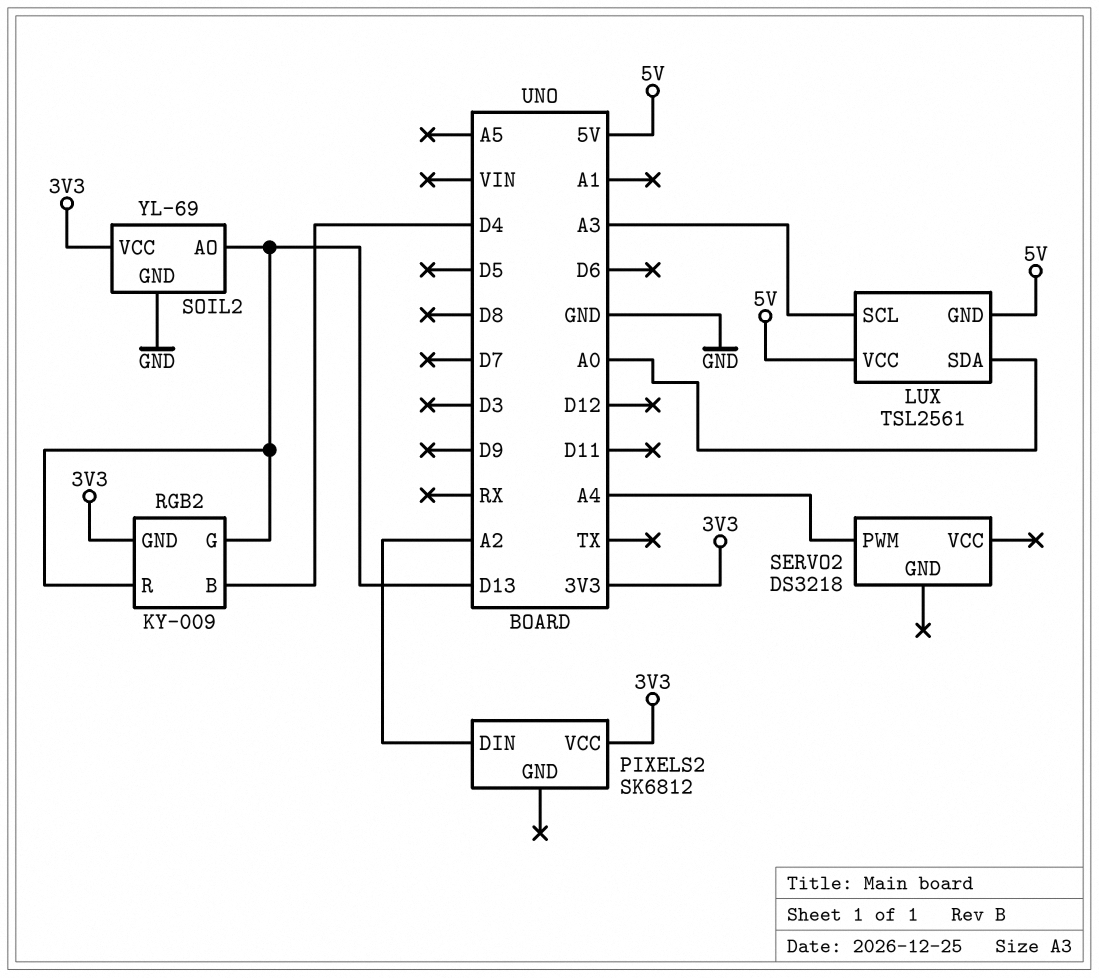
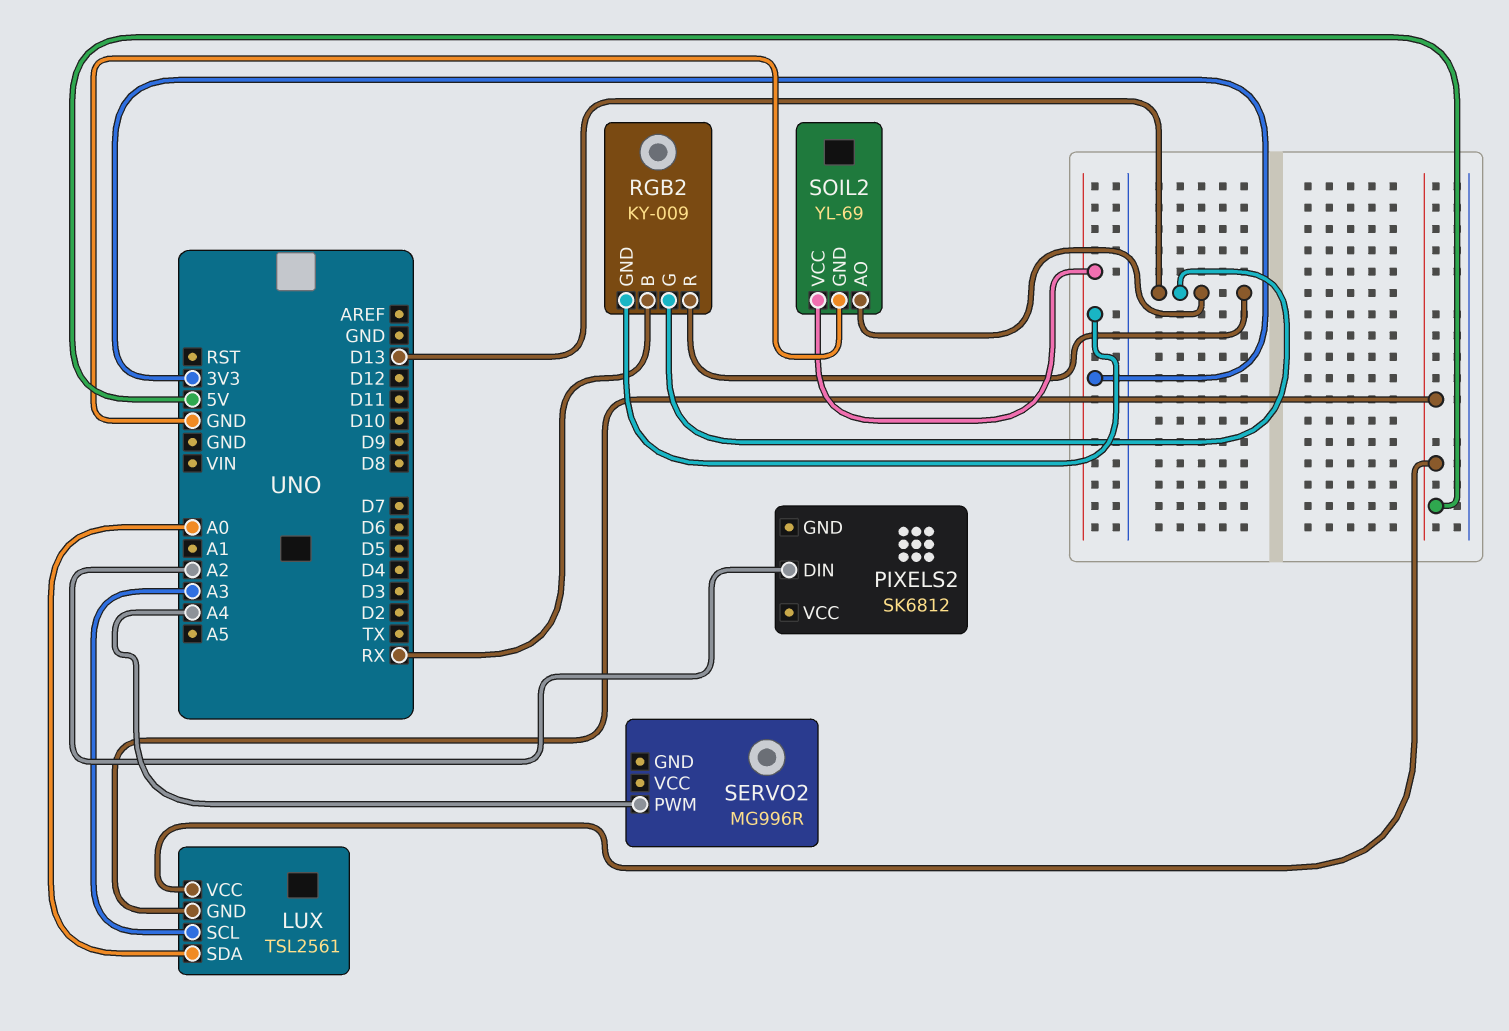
PIXELS2 pin VCC: 3V3 -> none
RGB2 pin B: D4 -> RX
SERVO2: DS3218 -> MG996R

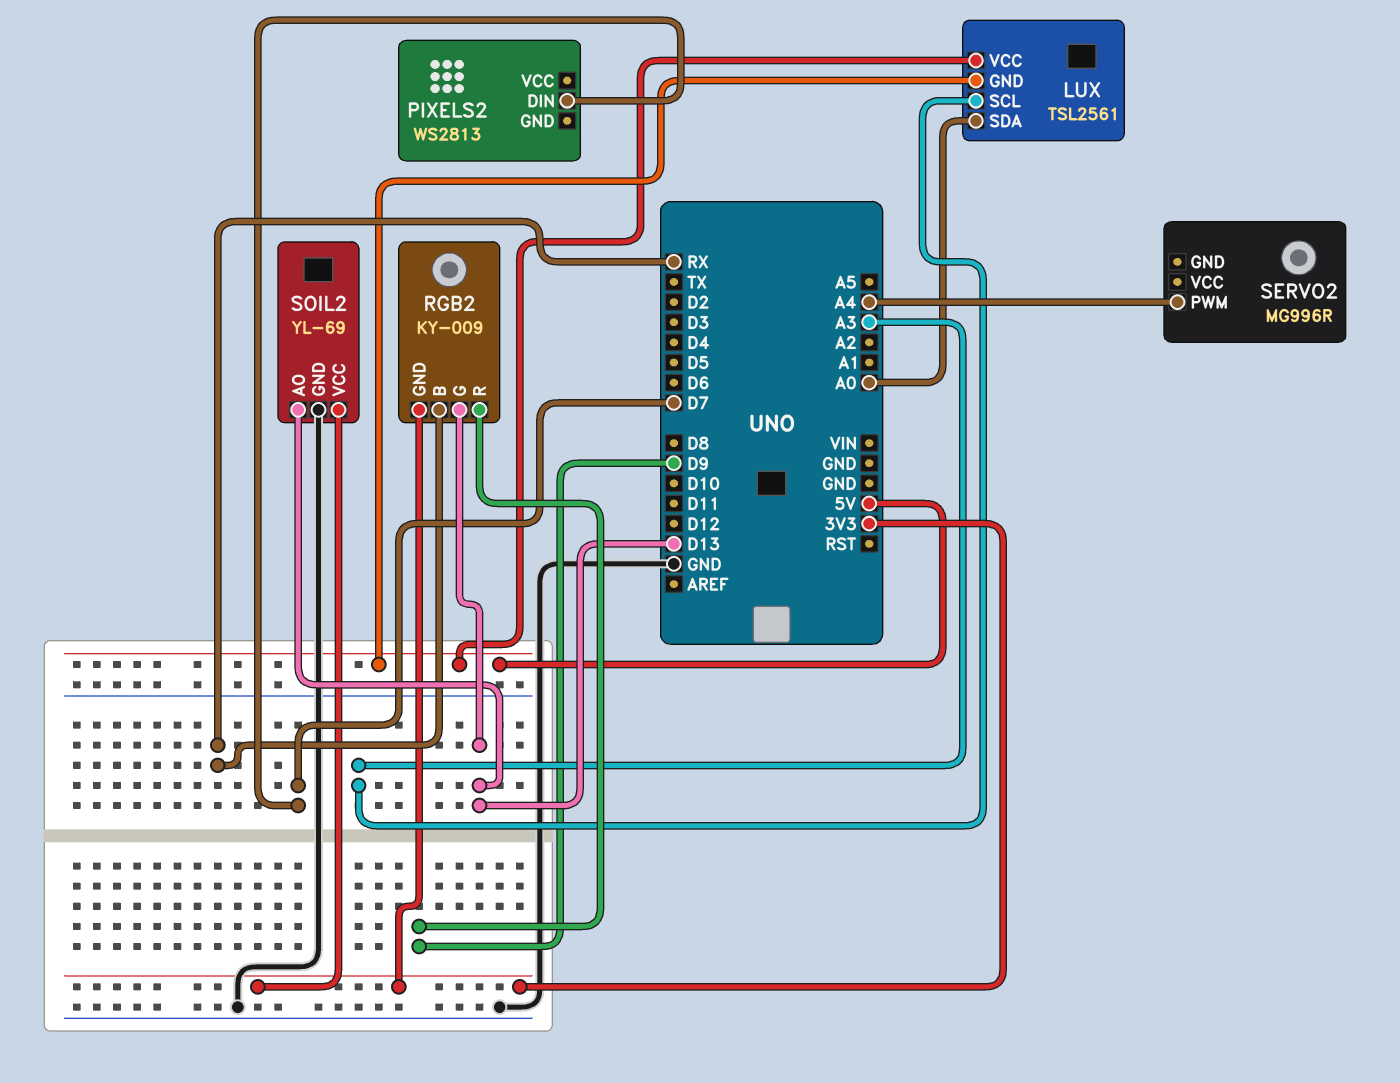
PIXELS2: SK6812 -> WS2813
PIXELS2 pin DIN: A2 -> D7
RGB2 pin R: D13 -> D9

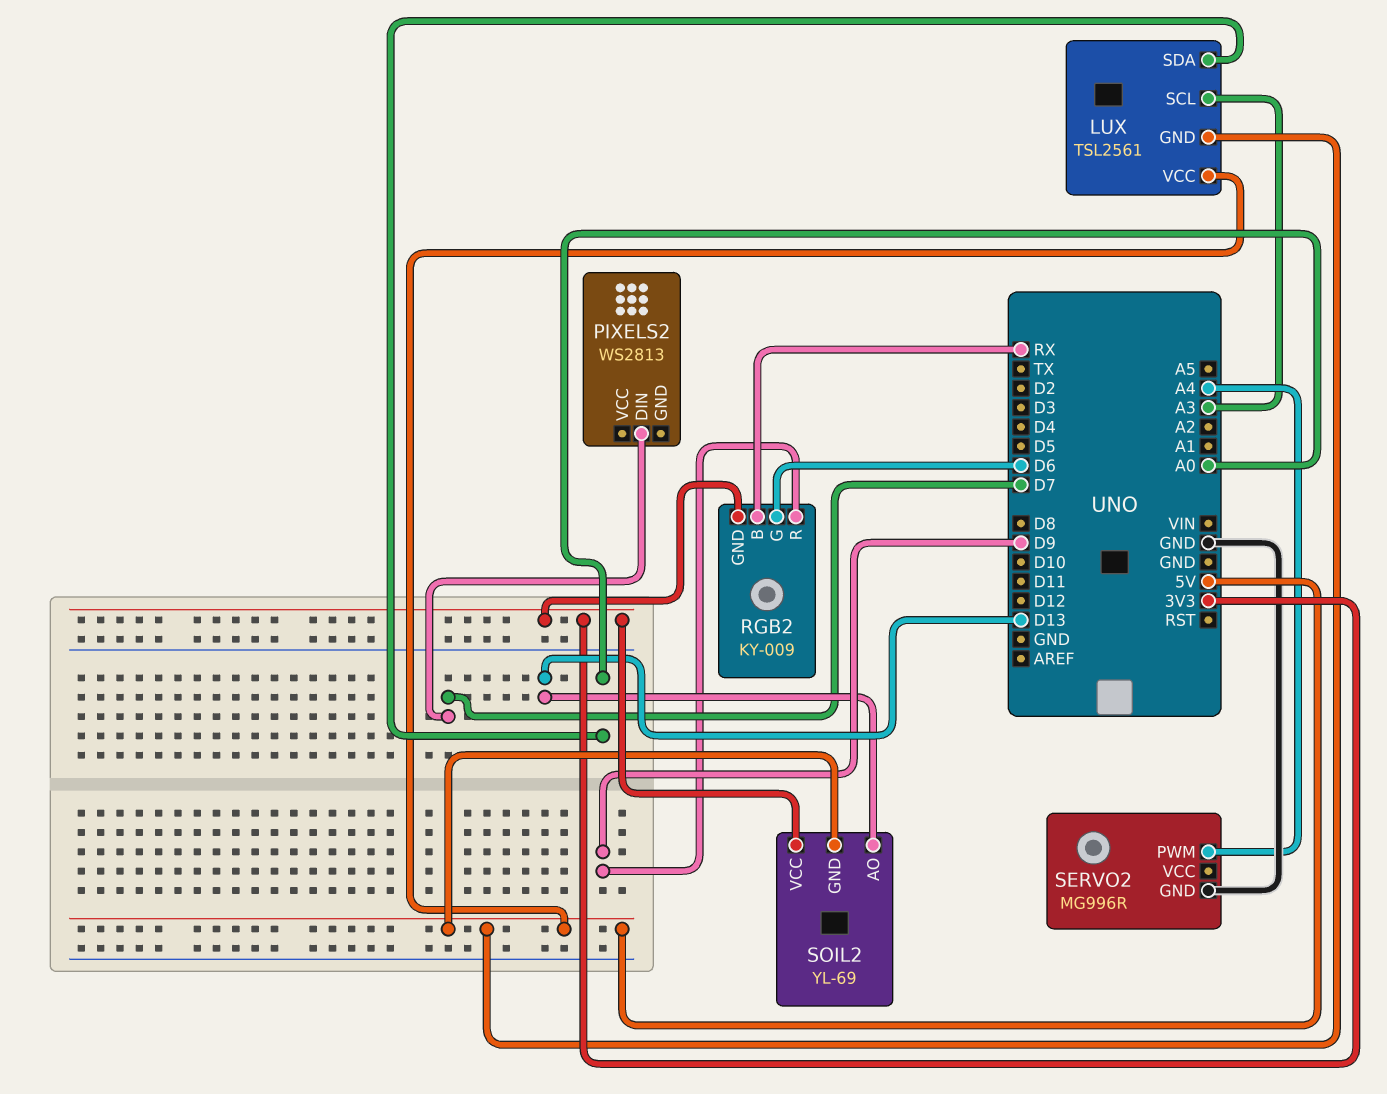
RGB2 pin G: D13 -> D6
SERVO2 pin GND: none -> GND
SOIL2 pin GND: GND -> 5V

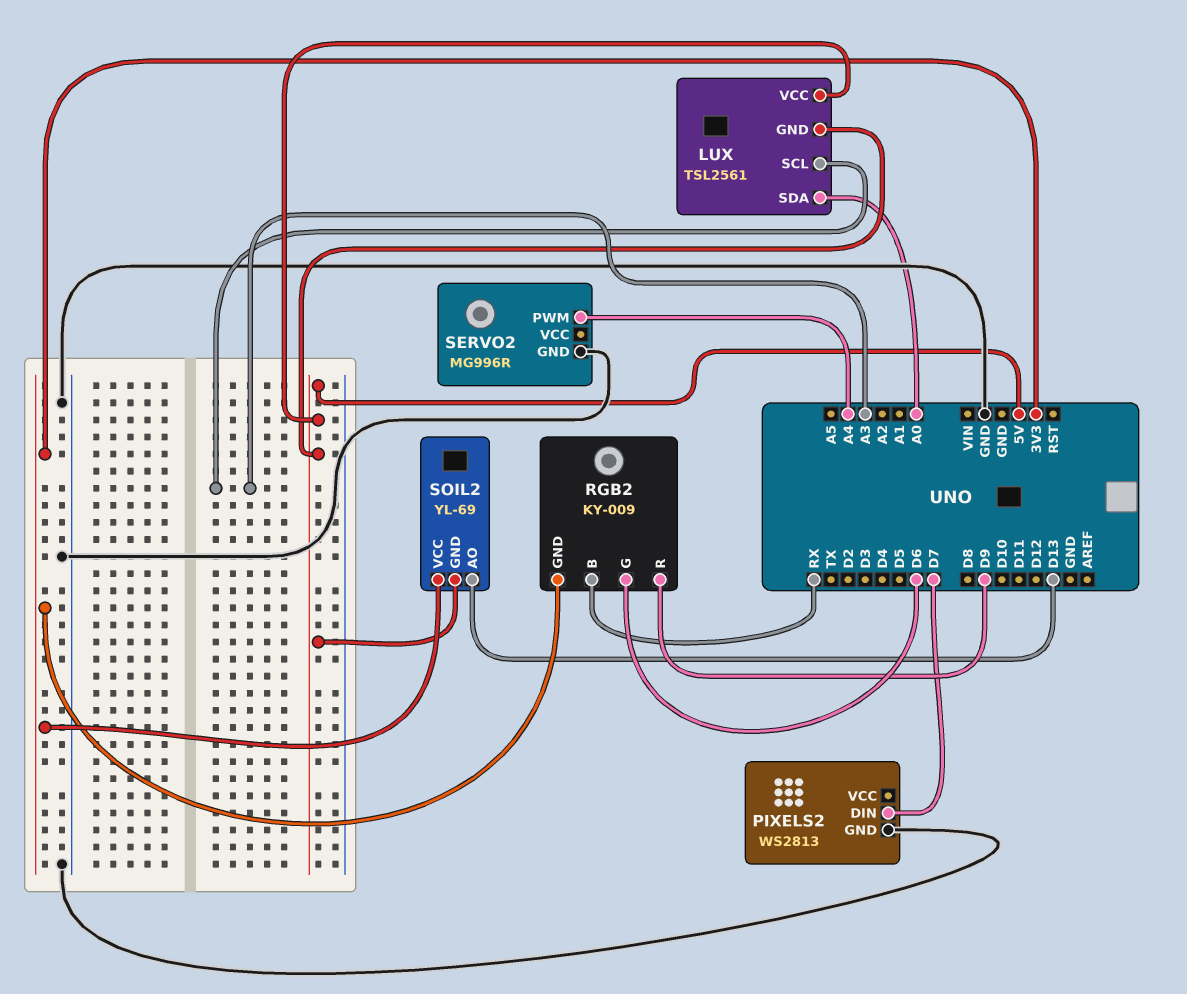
PIXELS2 pin GND: none -> GND

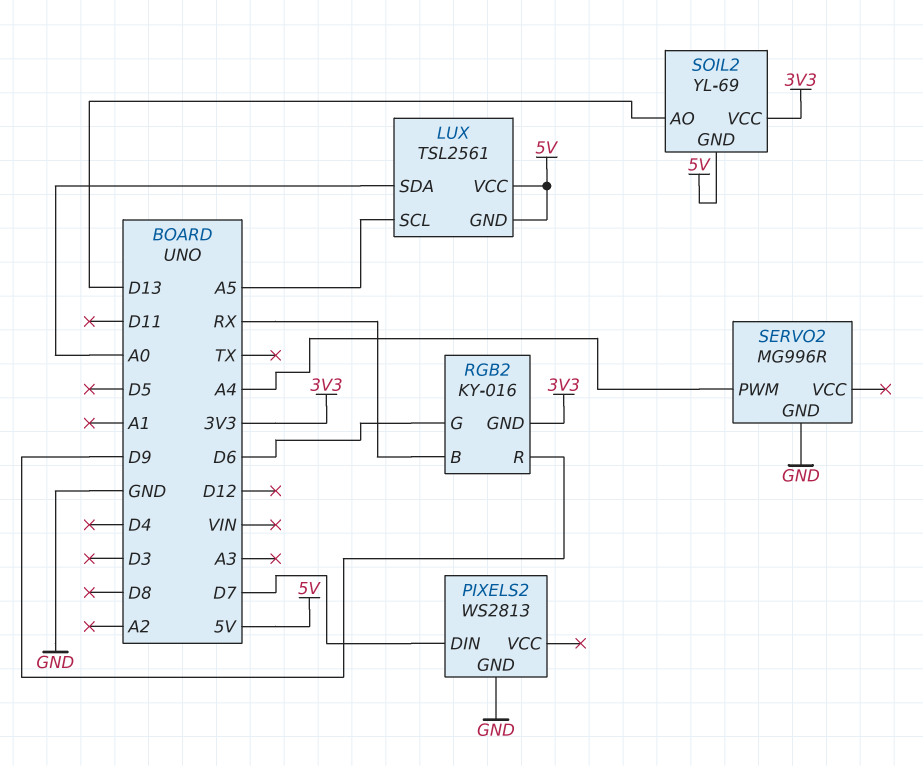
LUX pin SCL: A3 -> A5
RGB2: KY-009 -> KY-016

